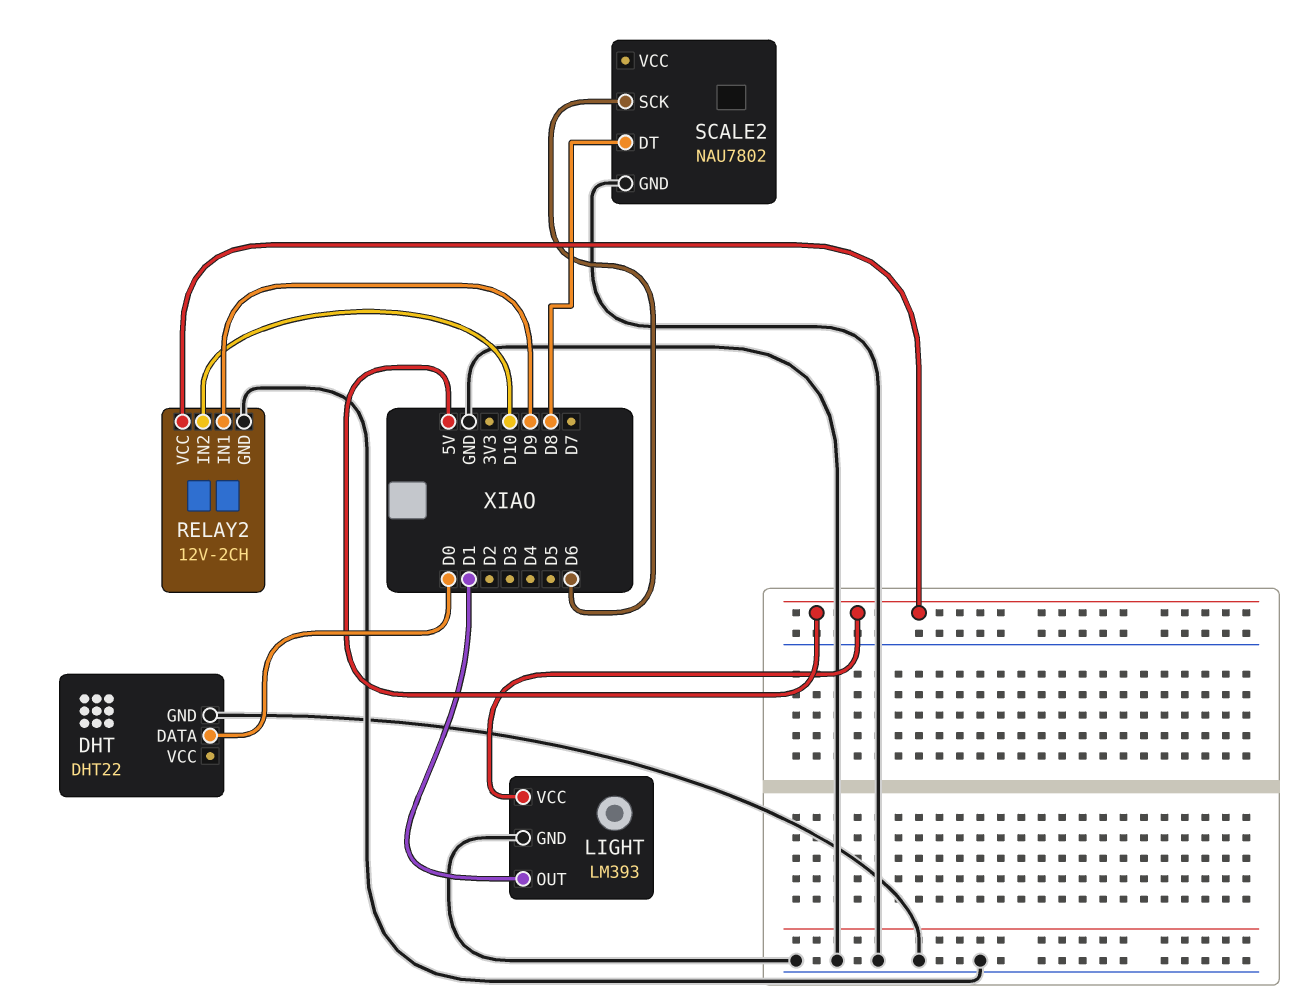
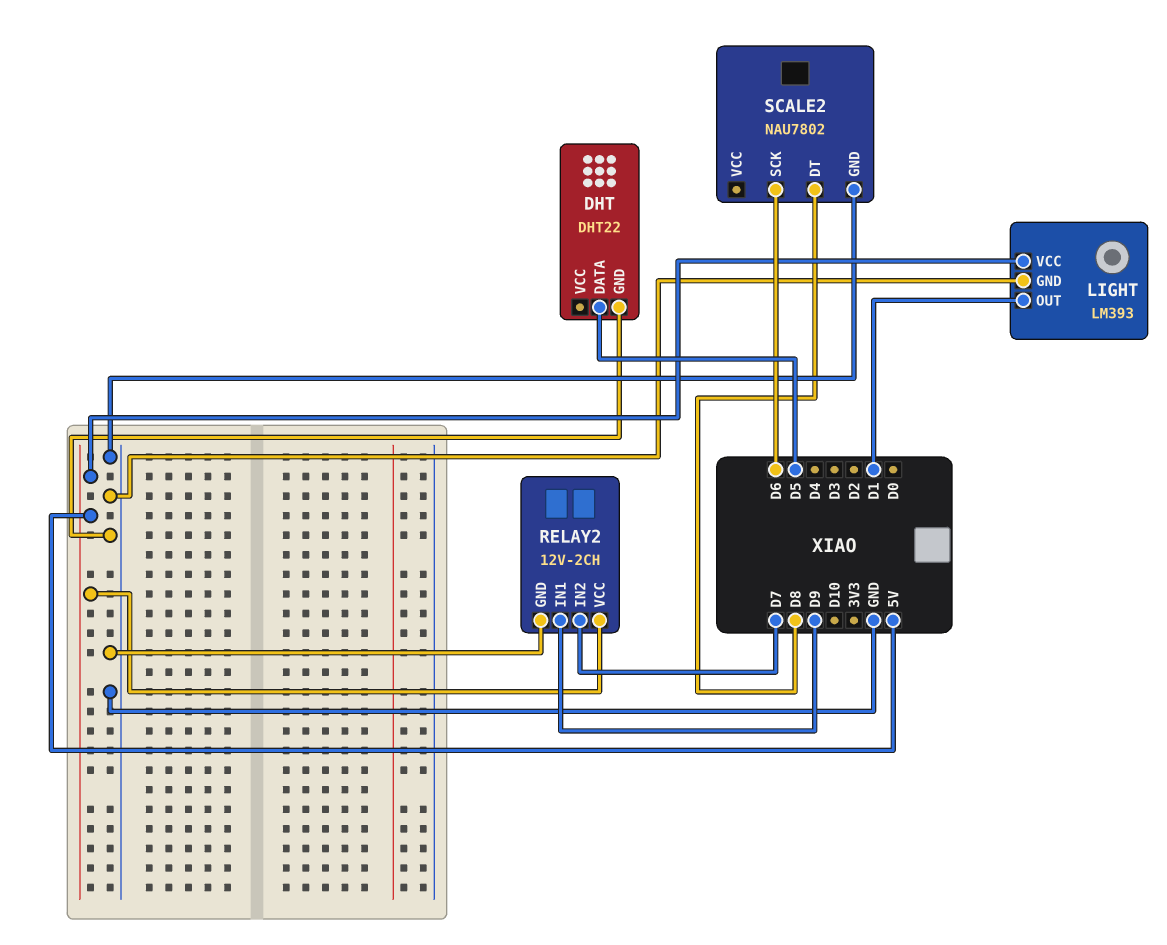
DHT pin DATA: D0 -> D5
RELAY2 pin IN2: D10 -> D7

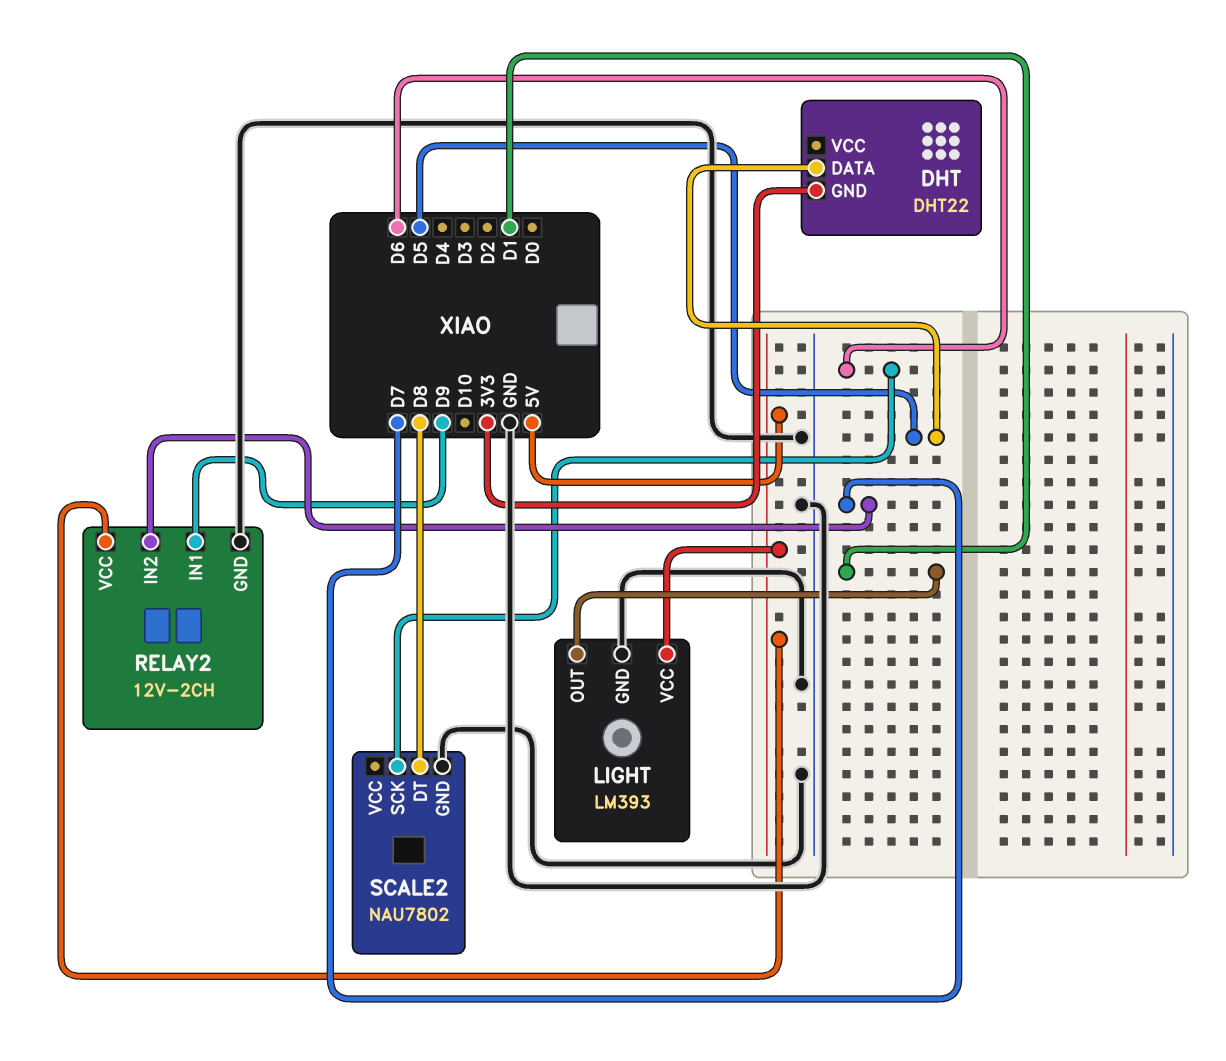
DHT pin GND: GND -> 3V3

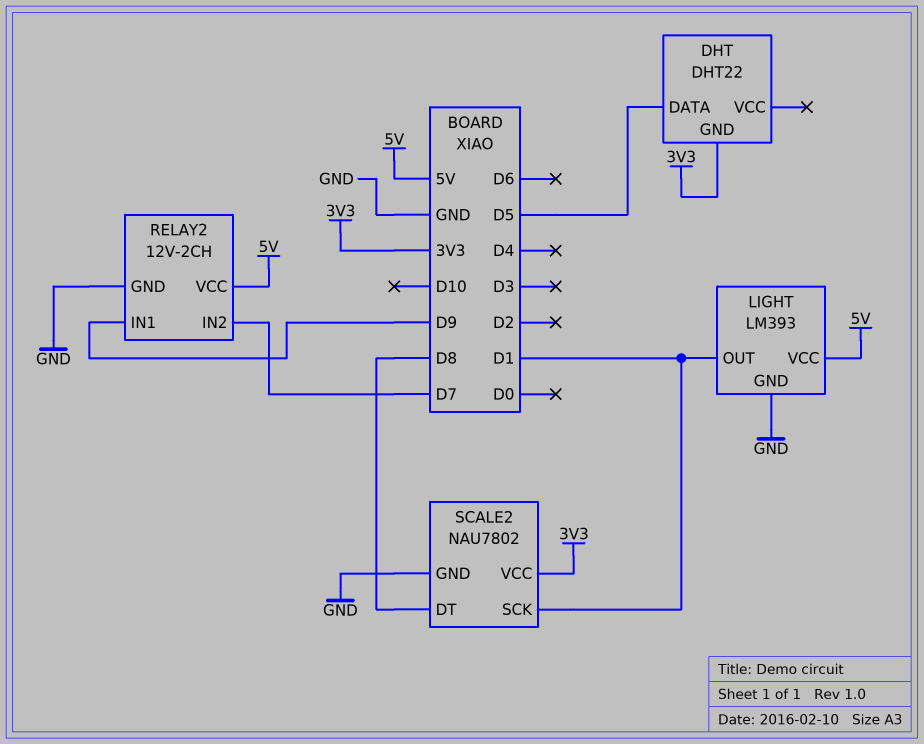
SCALE2 pin SCK: D6 -> D1
SCALE2 pin VCC: none -> 3V3

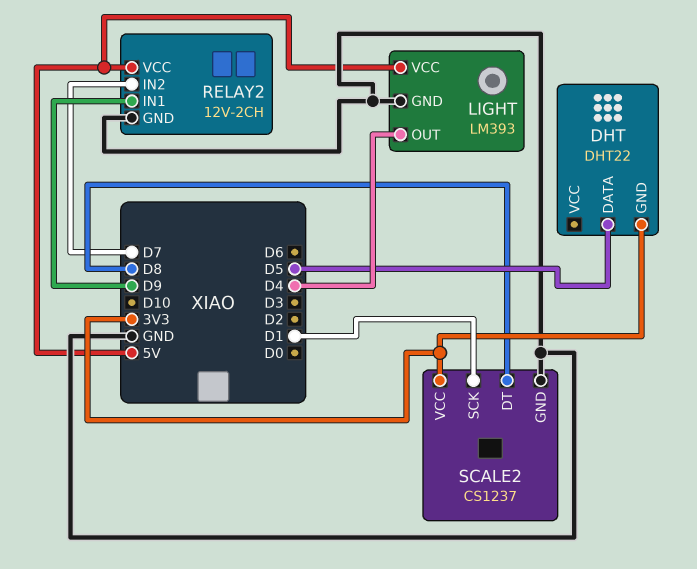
LIGHT pin OUT: D1 -> D4
SCALE2: NAU7802 -> CS1237

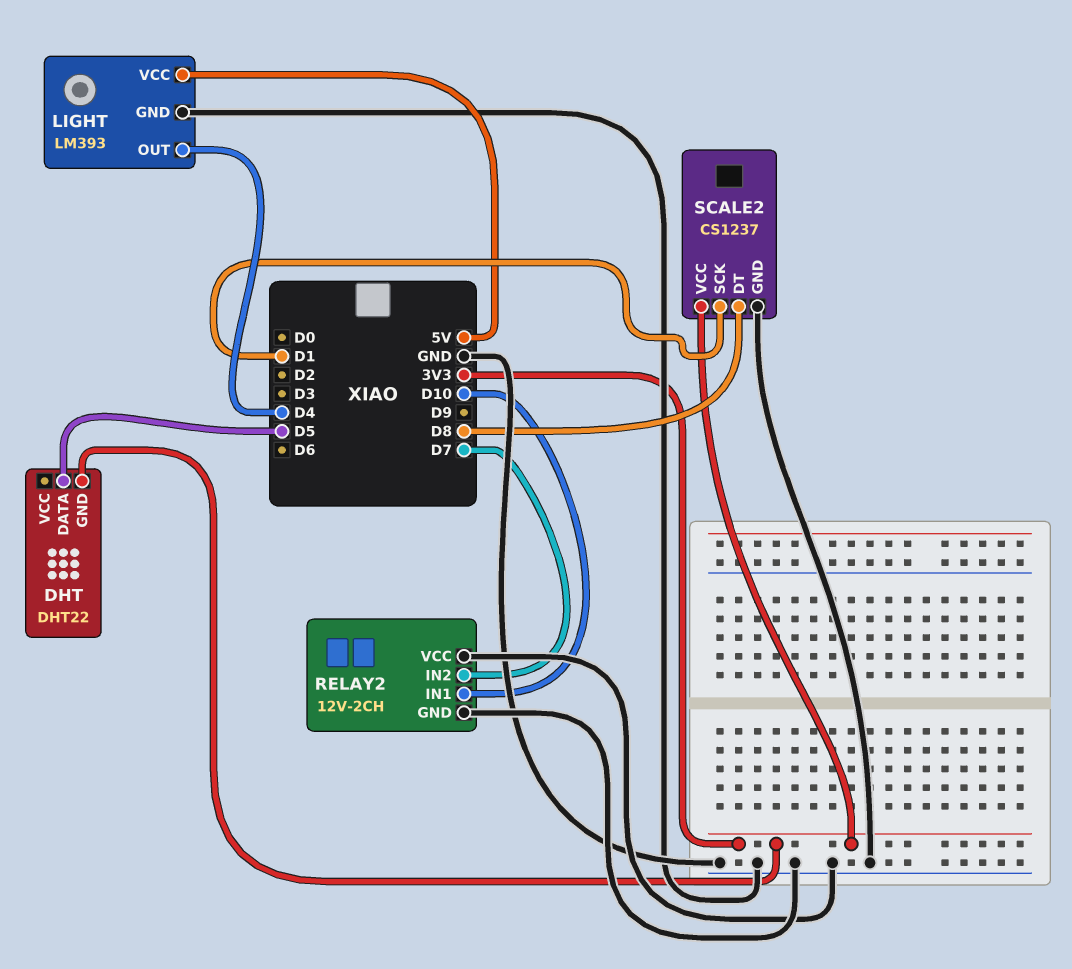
RELAY2 pin IN1: D9 -> D10
RELAY2 pin VCC: 5V -> GND

